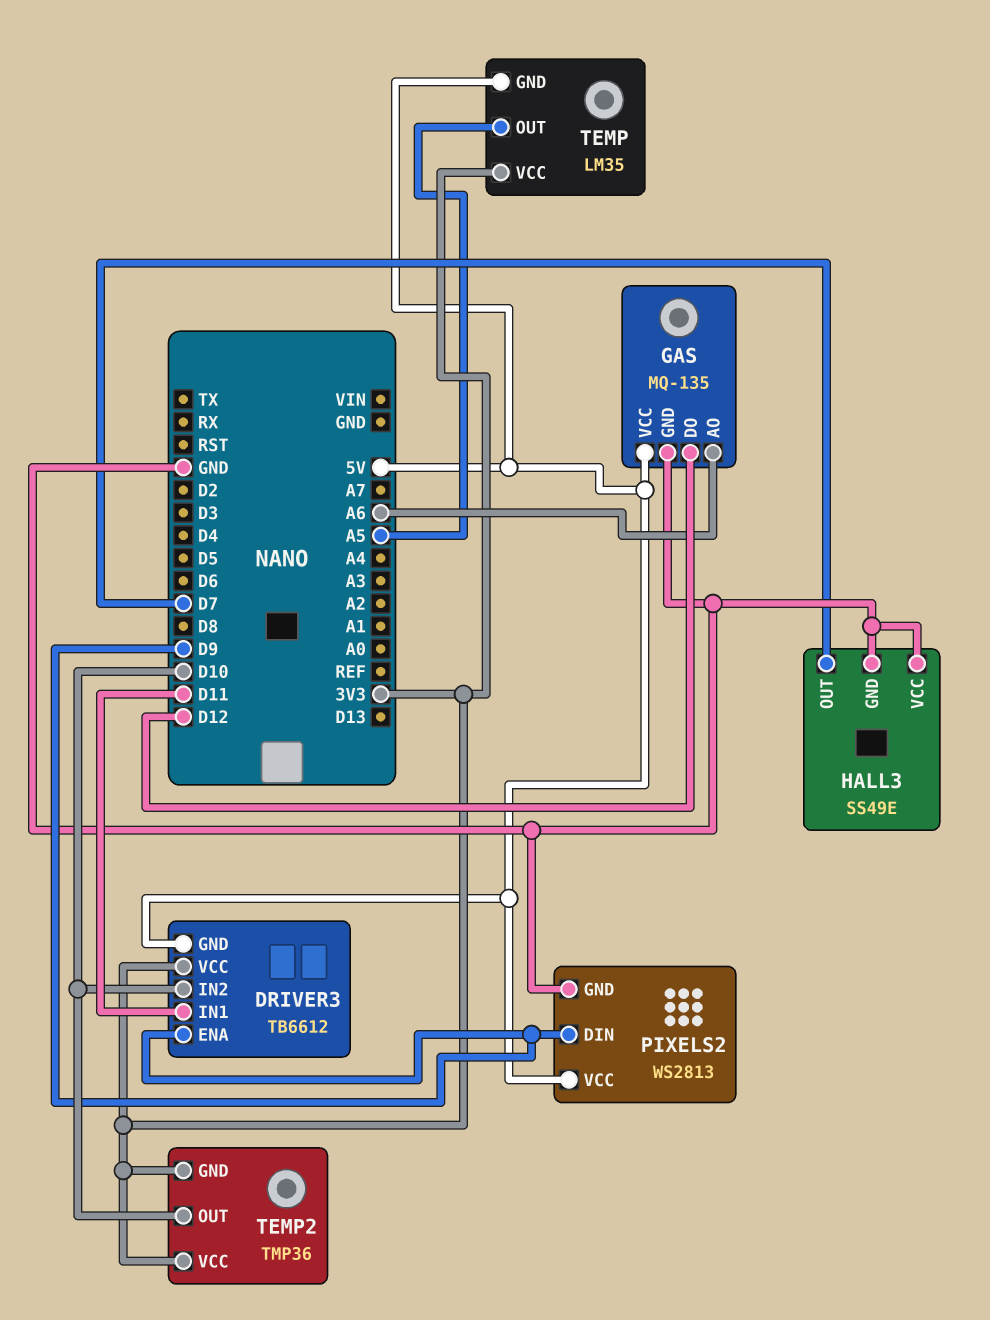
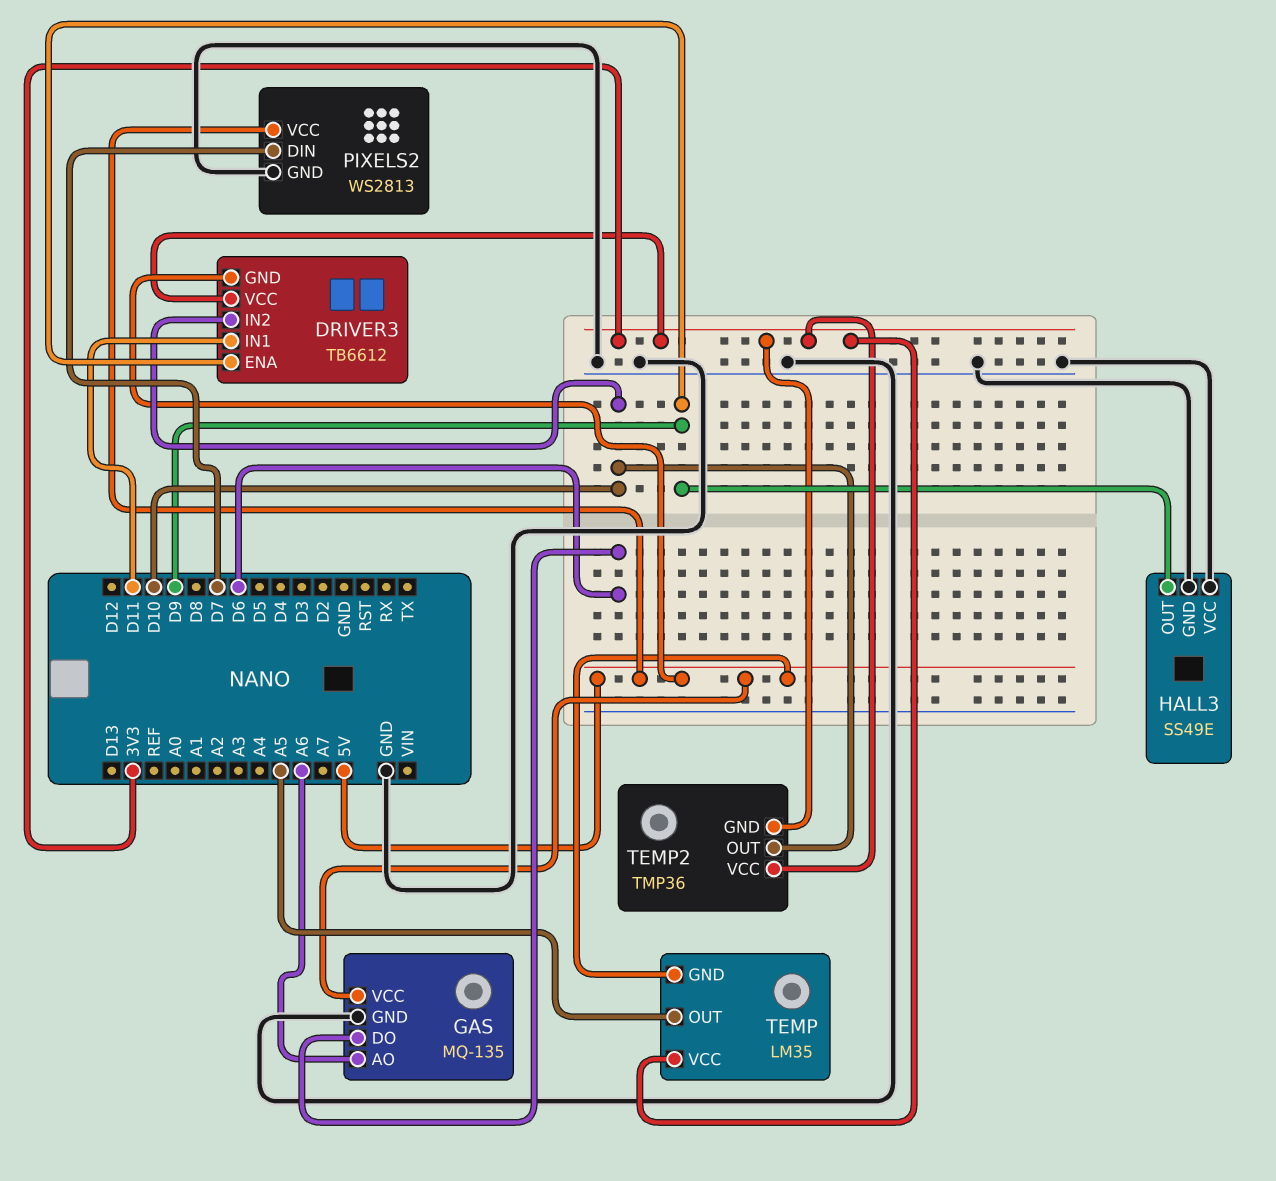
GAS pin DO: D12 -> D6
HALL3 pin OUT: D7 -> D9
PIXELS2 pin DIN: D9 -> D7

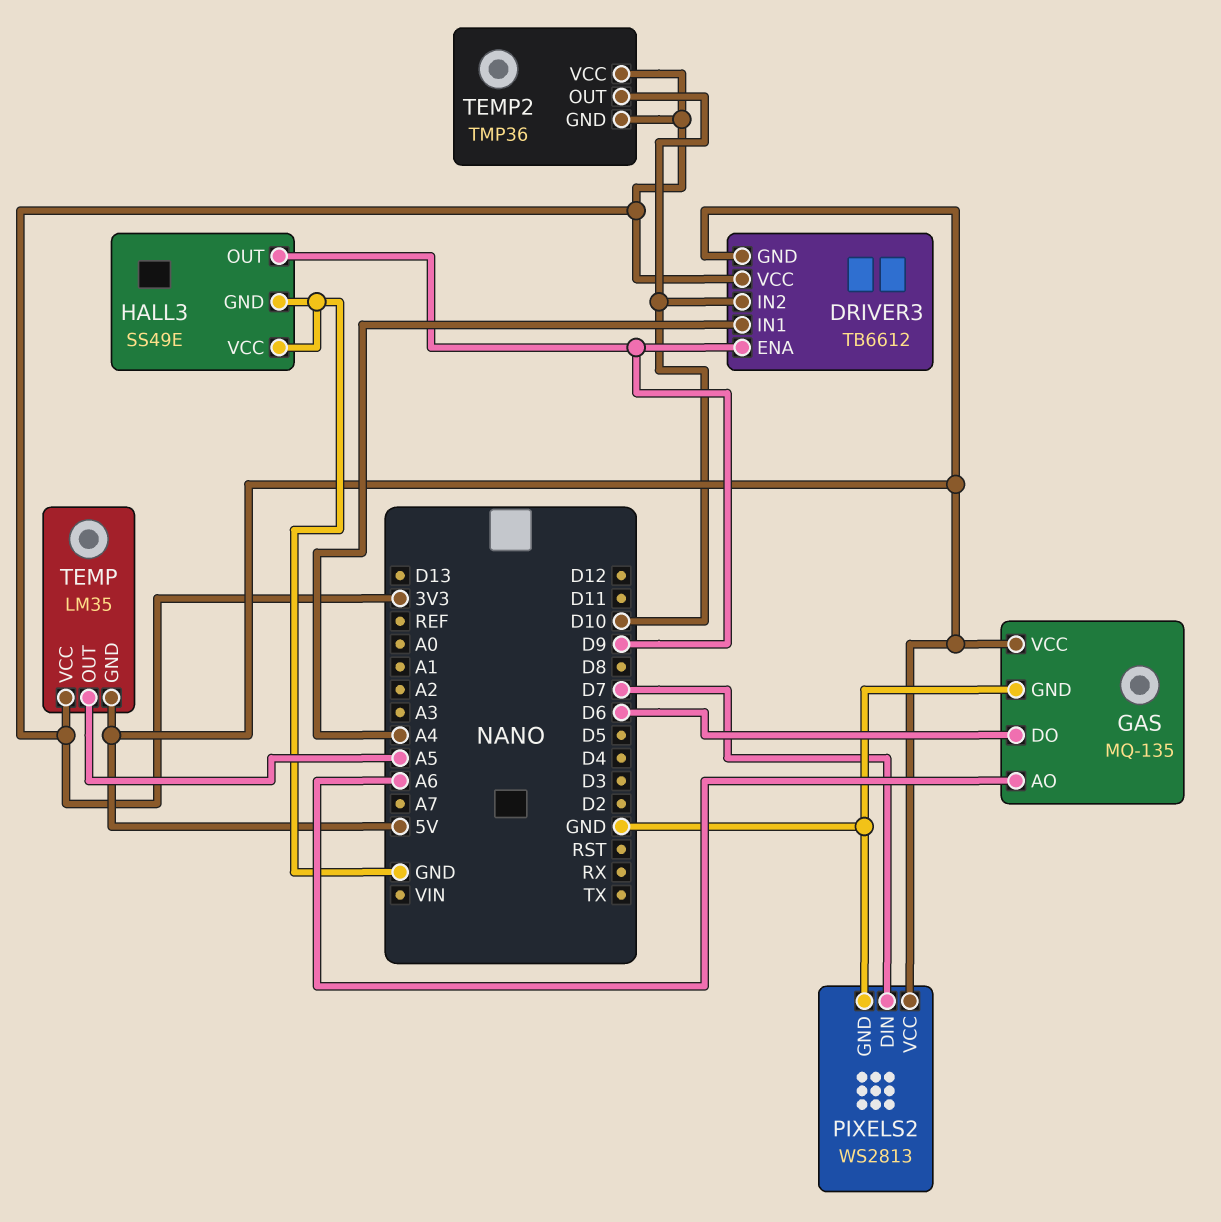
DRIVER3 pin IN1: D11 -> A4

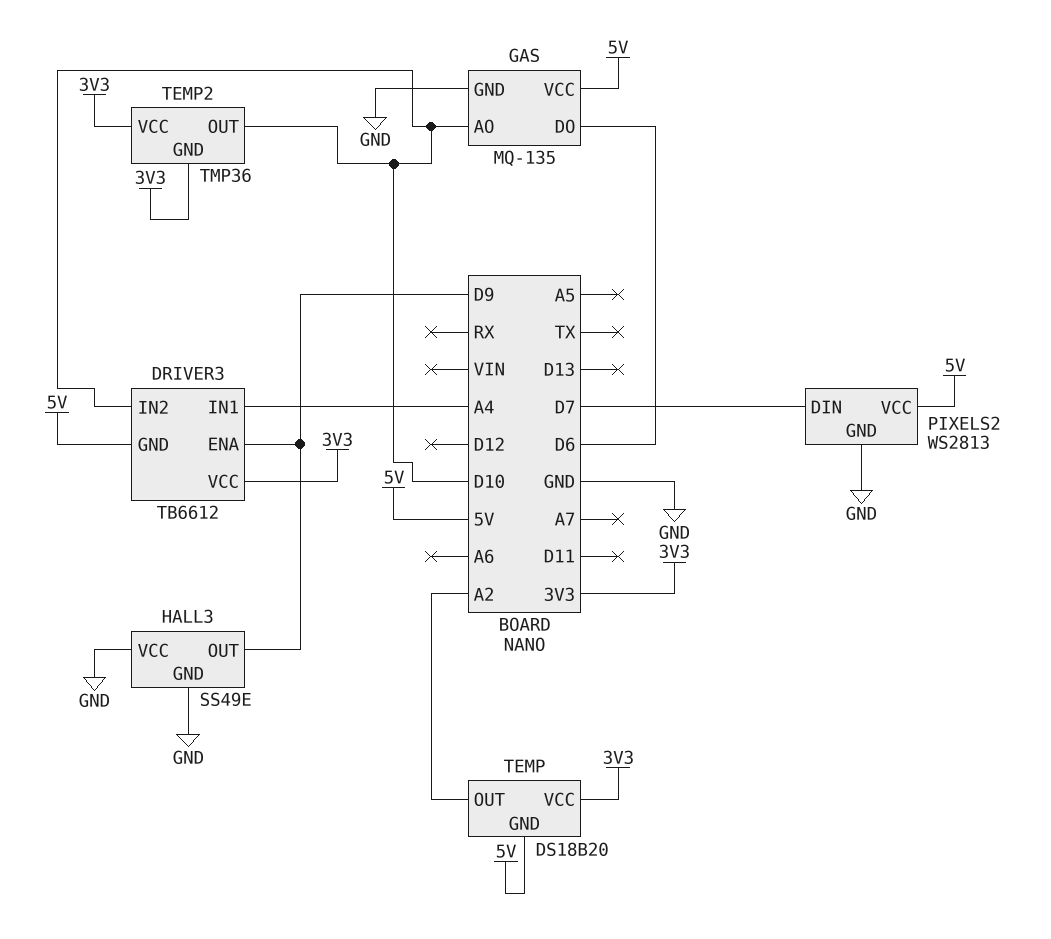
GAS pin AO: A6 -> D10
TEMP: LM35 -> DS18B20
TEMP pin OUT: A5 -> A2

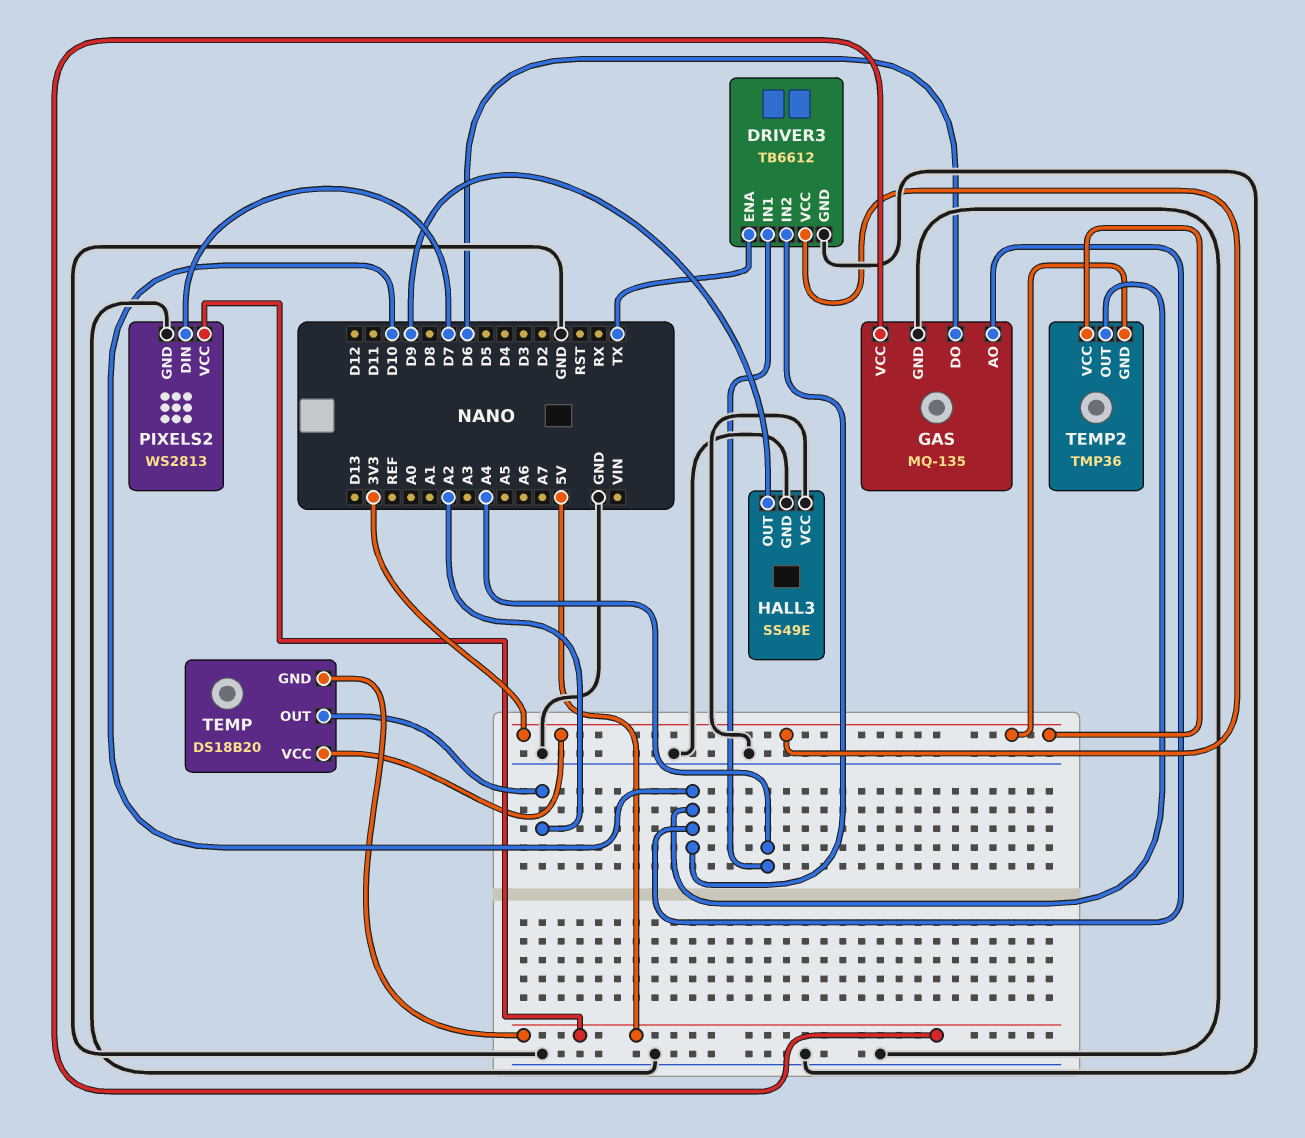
DRIVER3 pin ENA: D9 -> TX
DRIVER3 pin GND: 5V -> GND

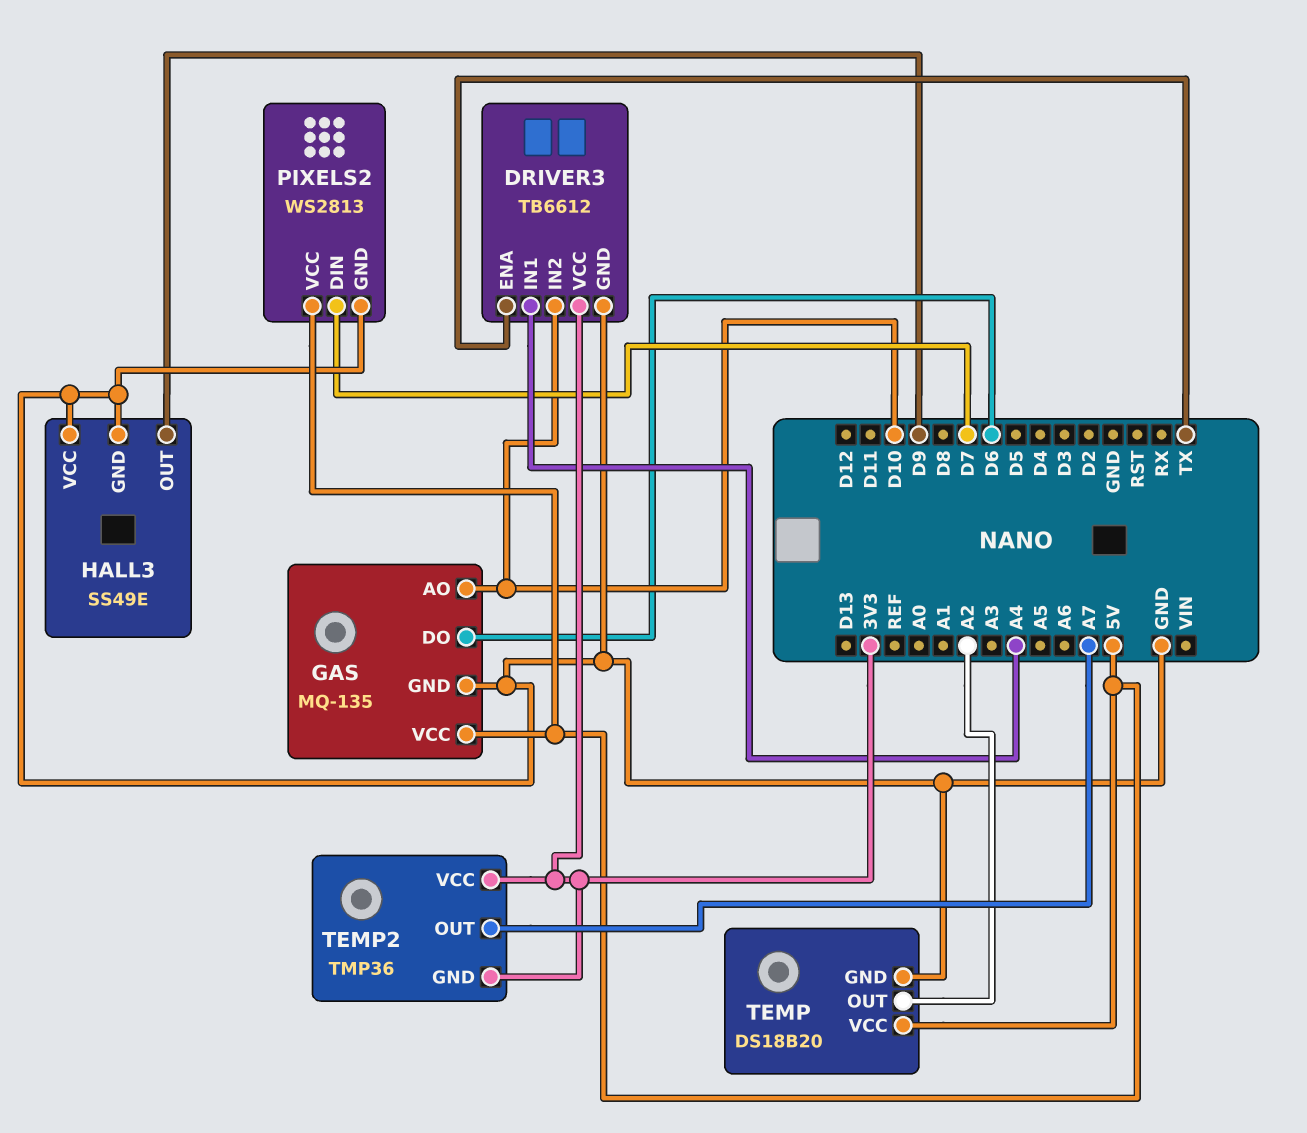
TEMP pin GND: 5V -> GND
TEMP pin VCC: 3V3 -> 5V
TEMP2 pin OUT: D10 -> A7

